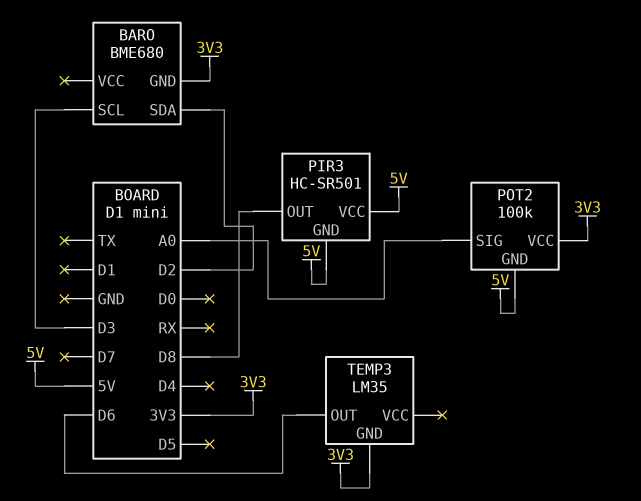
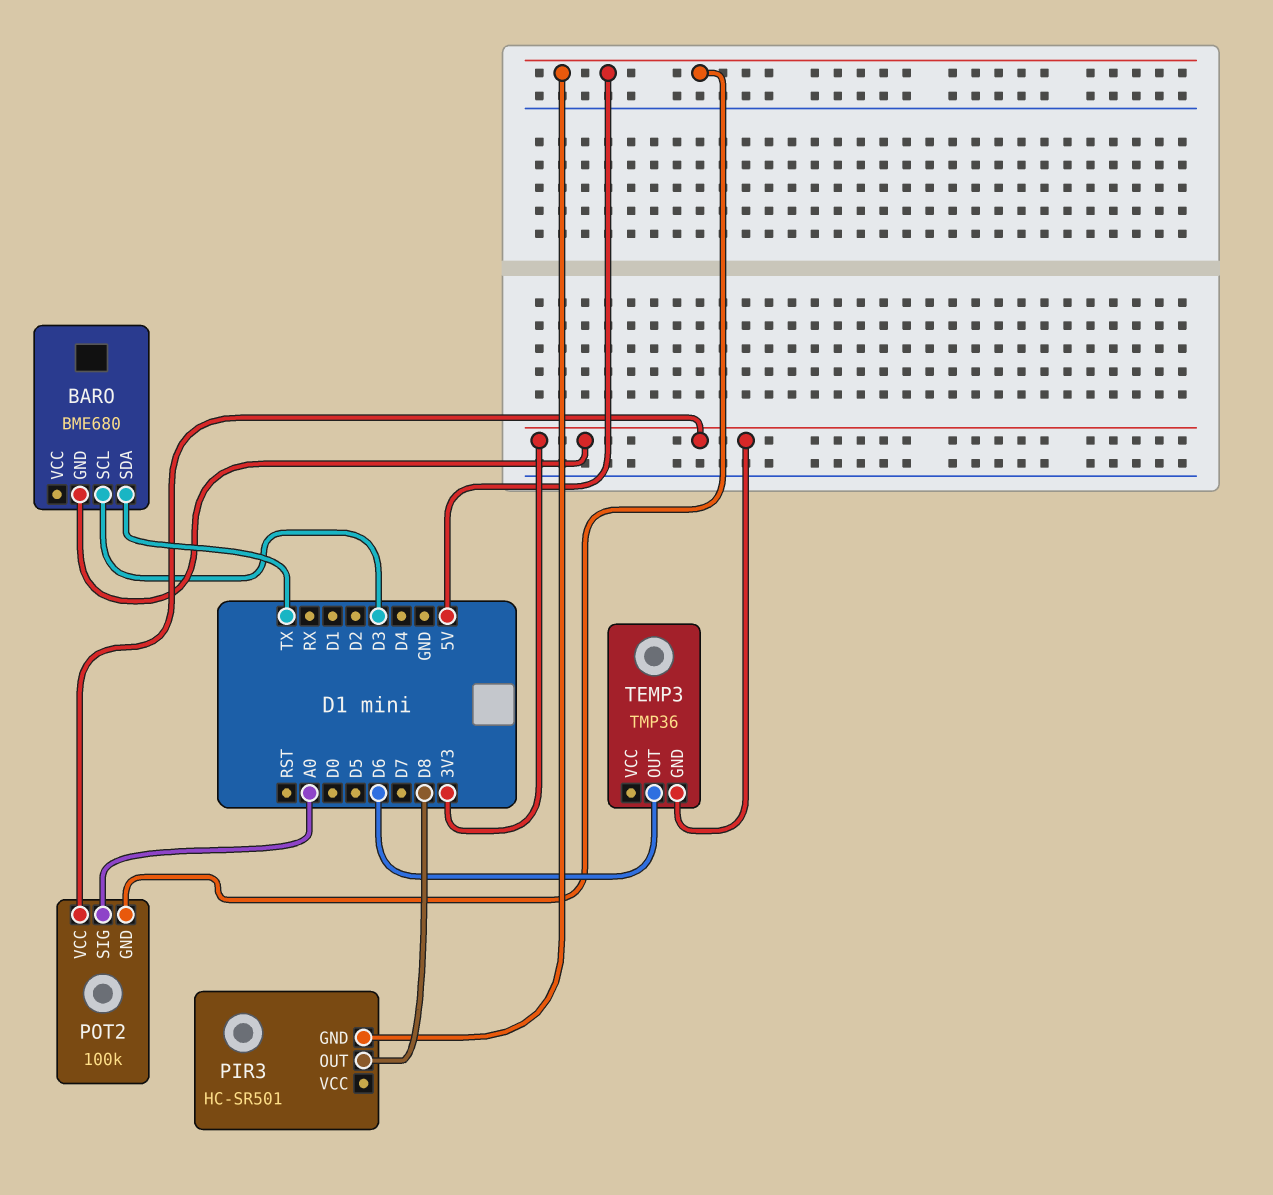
BARO pin SDA: D2 -> TX
PIR3 pin VCC: 5V -> none
TEMP3: LM35 -> TMP36

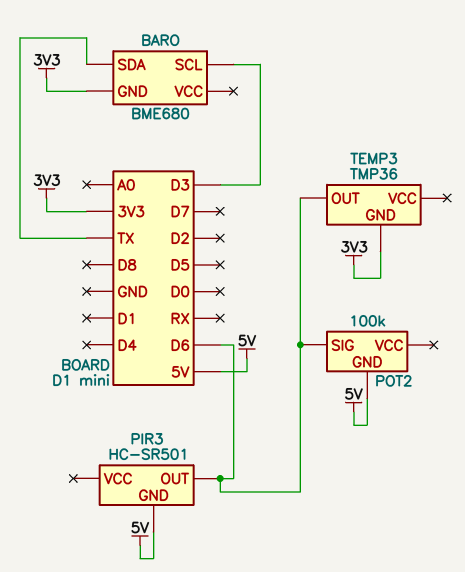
PIR3 pin OUT: D8 -> D6
POT2 pin SIG: A0 -> D6
POT2 pin VCC: 3V3 -> none

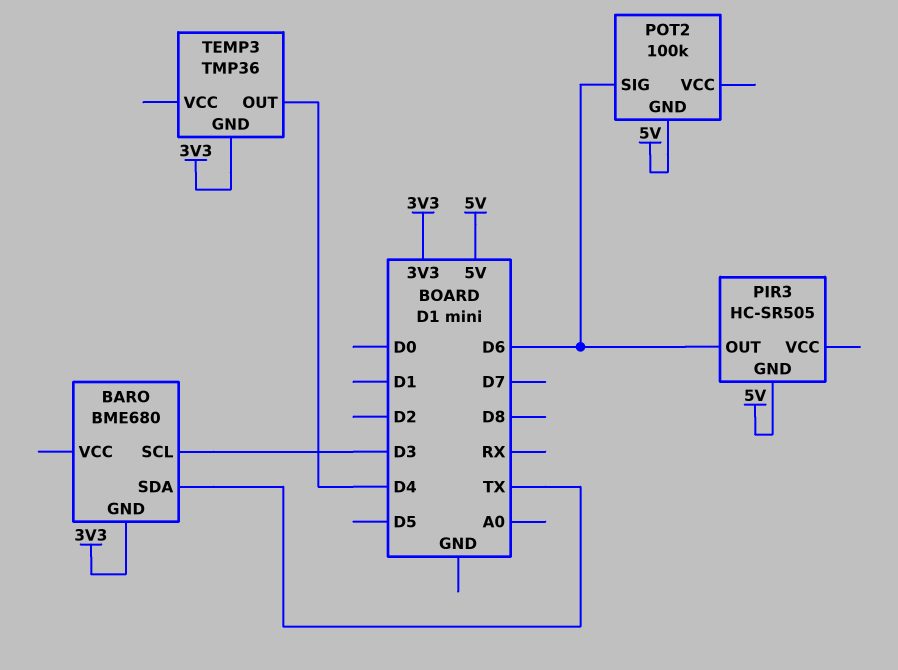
PIR3: HC-SR501 -> HC-SR505
TEMP3 pin OUT: D6 -> D4

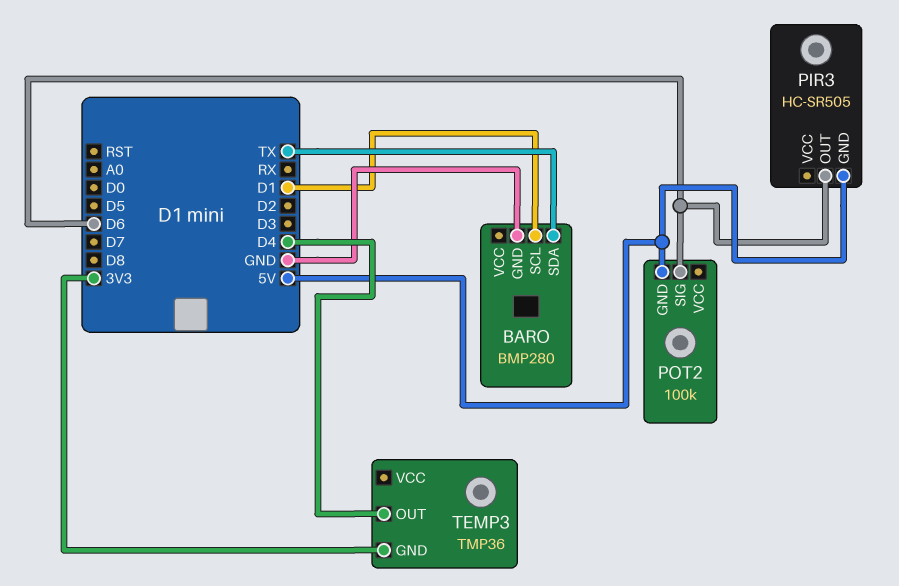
BARO: BME680 -> BMP280
BARO pin GND: 3V3 -> GND
BARO pin SCL: D3 -> D1

